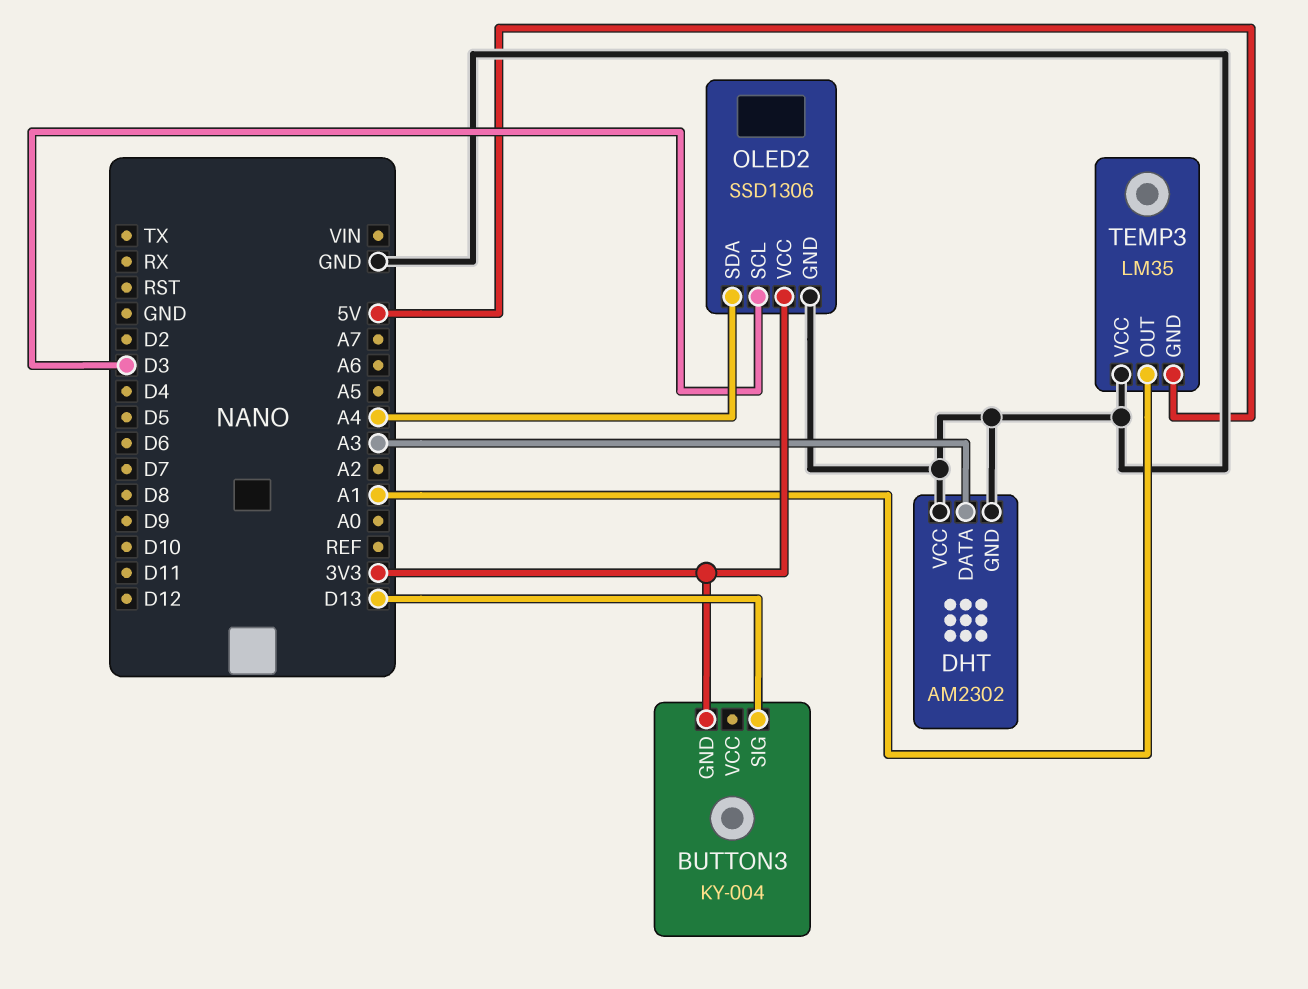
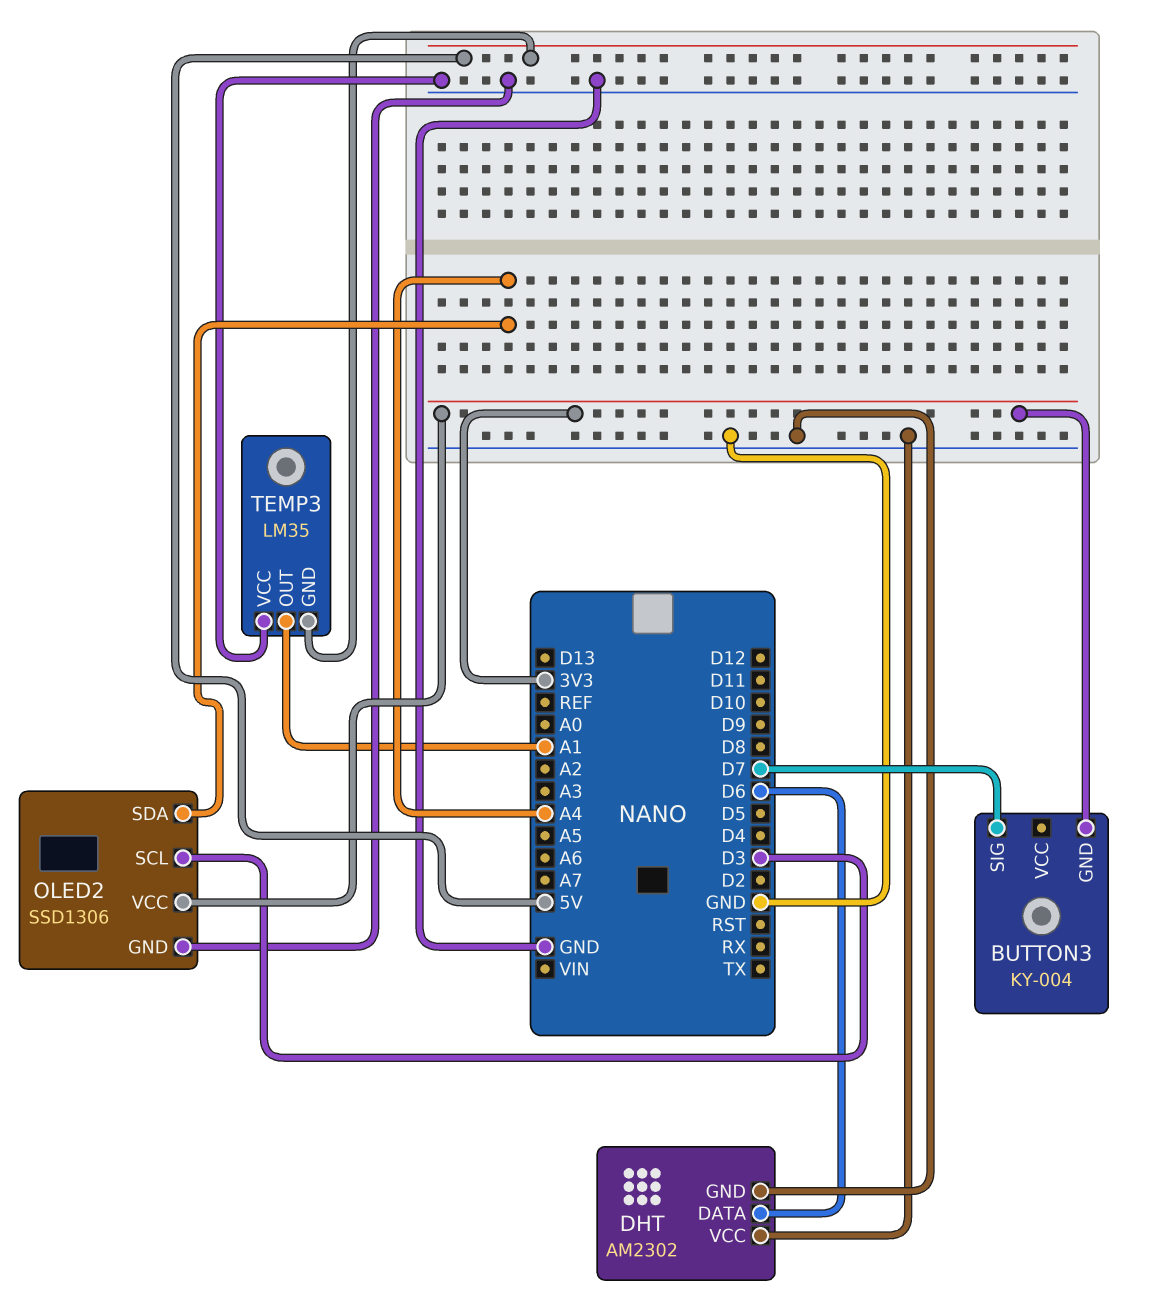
BUTTON3 pin SIG: D13 -> D7
DHT pin DATA: A3 -> D6

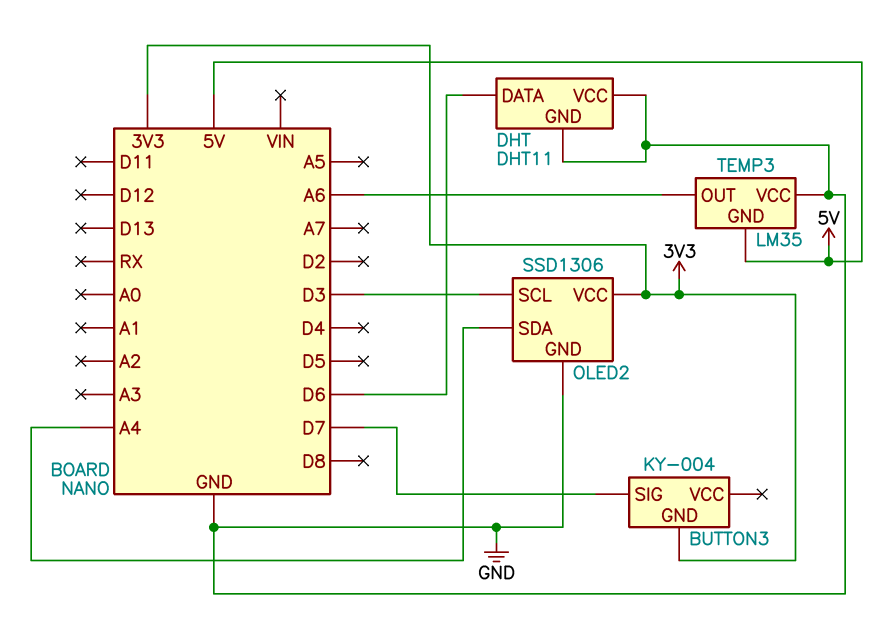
DHT: AM2302 -> DHT11
TEMP3 pin OUT: A1 -> A6

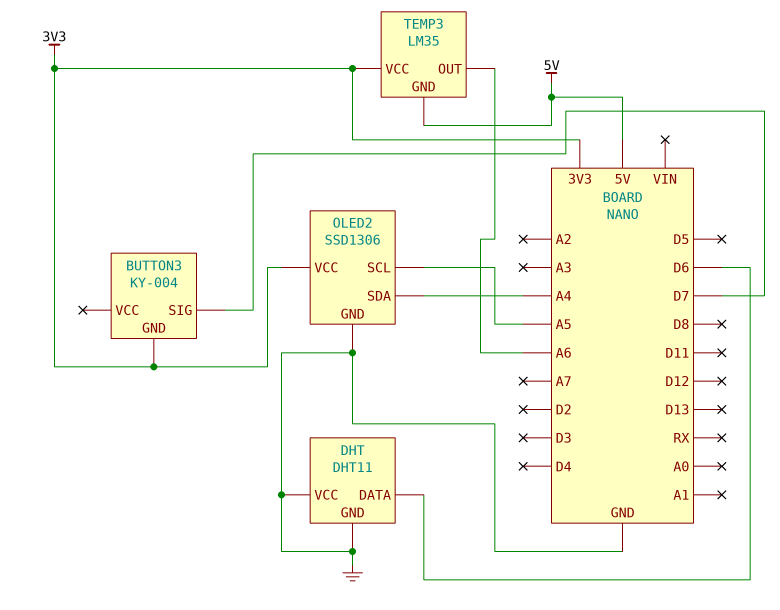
OLED2 pin SCL: D3 -> A5
TEMP3 pin VCC: GND -> 3V3

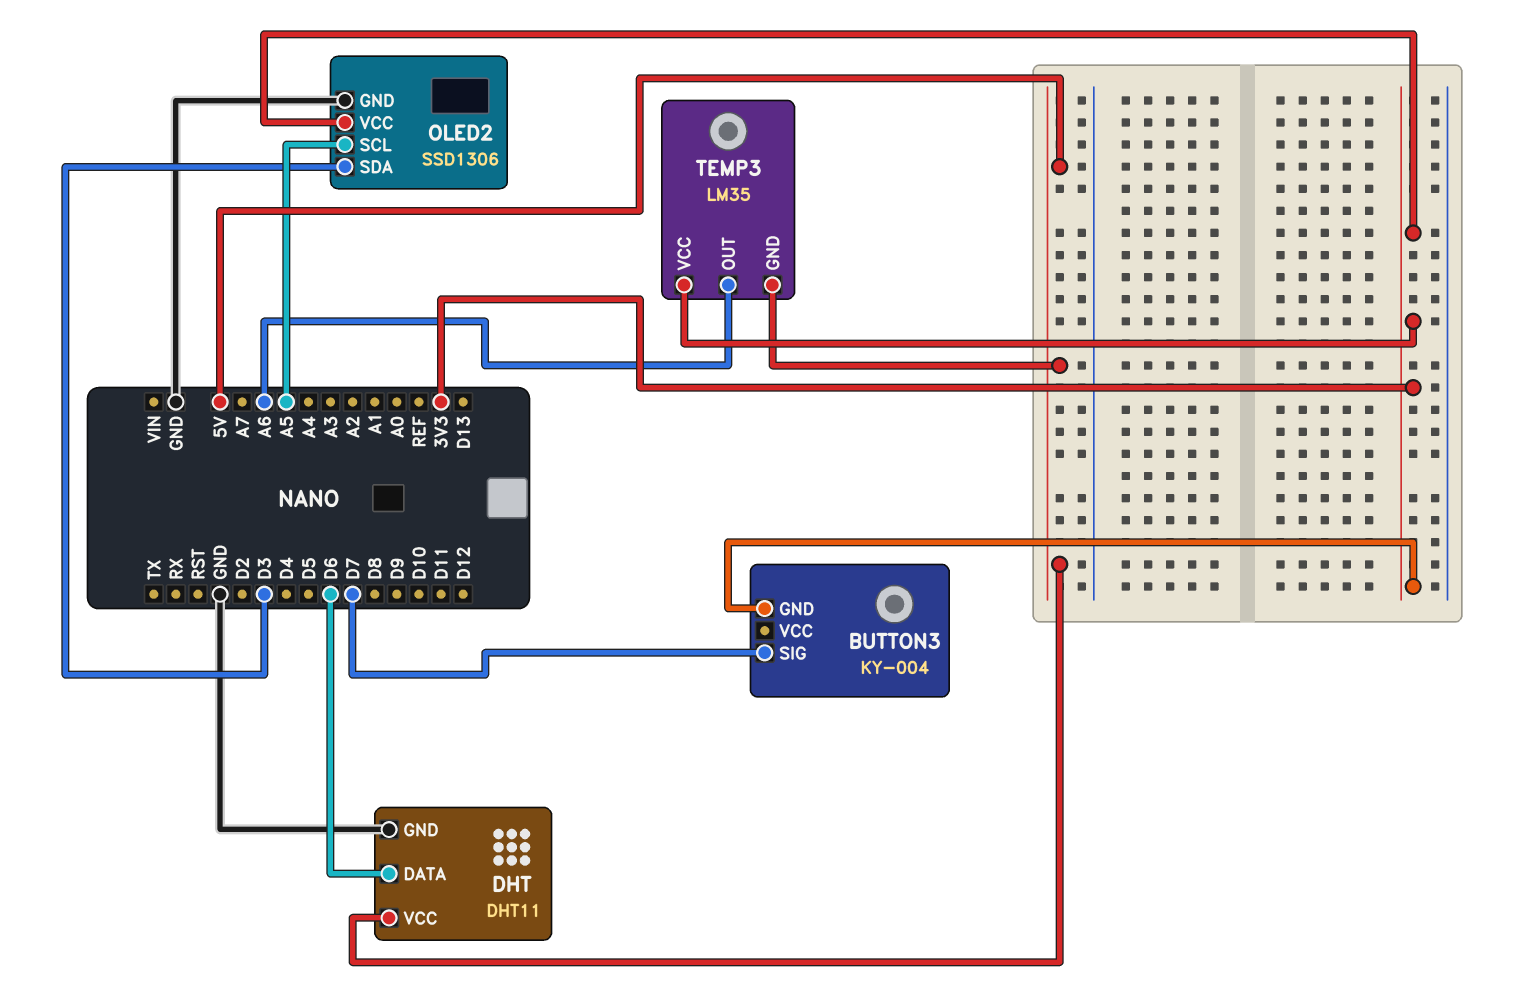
DHT pin VCC: GND -> 5V
OLED2 pin SDA: A4 -> D3

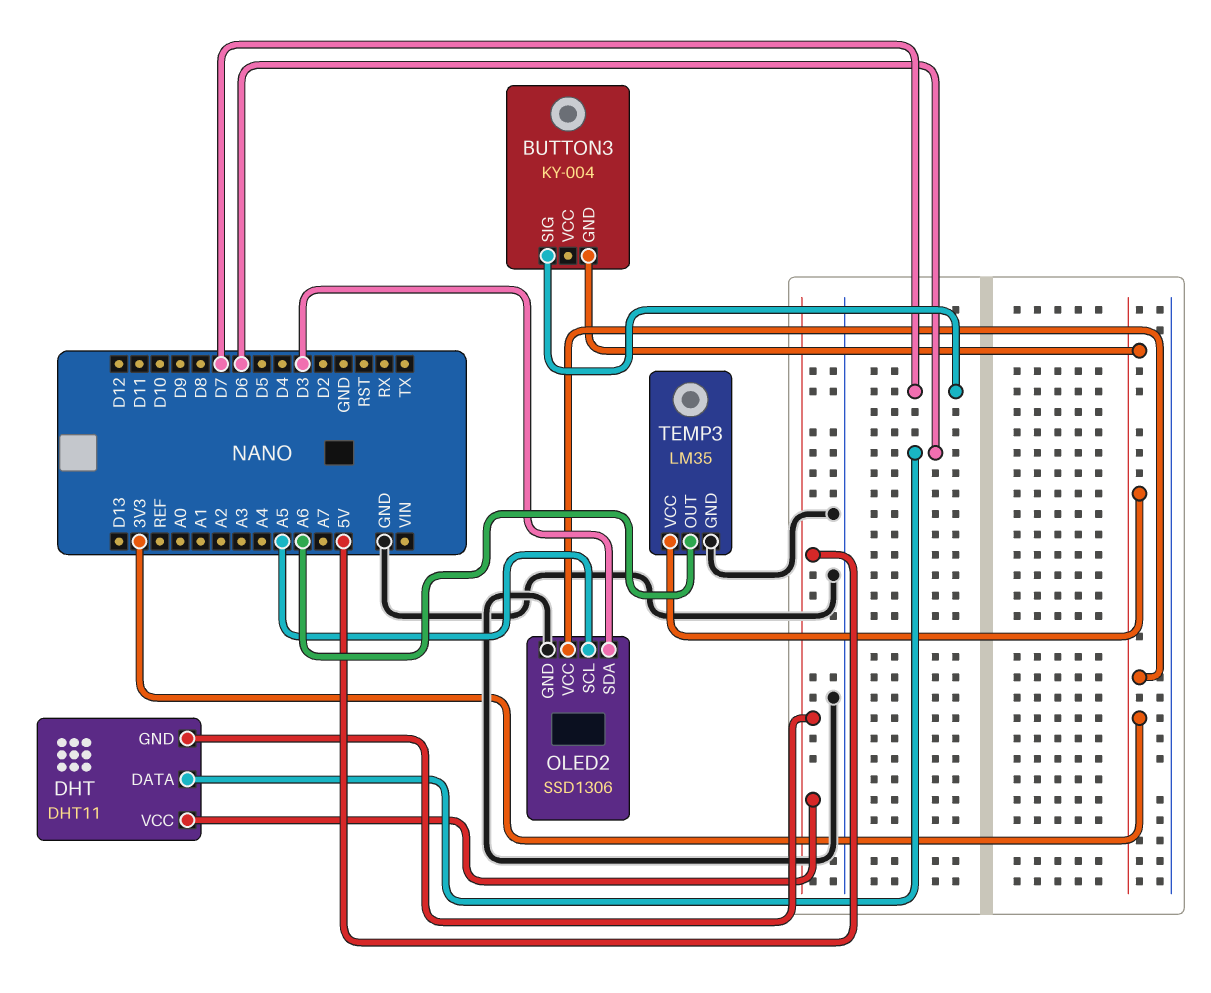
DHT pin GND: GND -> 5V
TEMP3 pin GND: 5V -> GND

